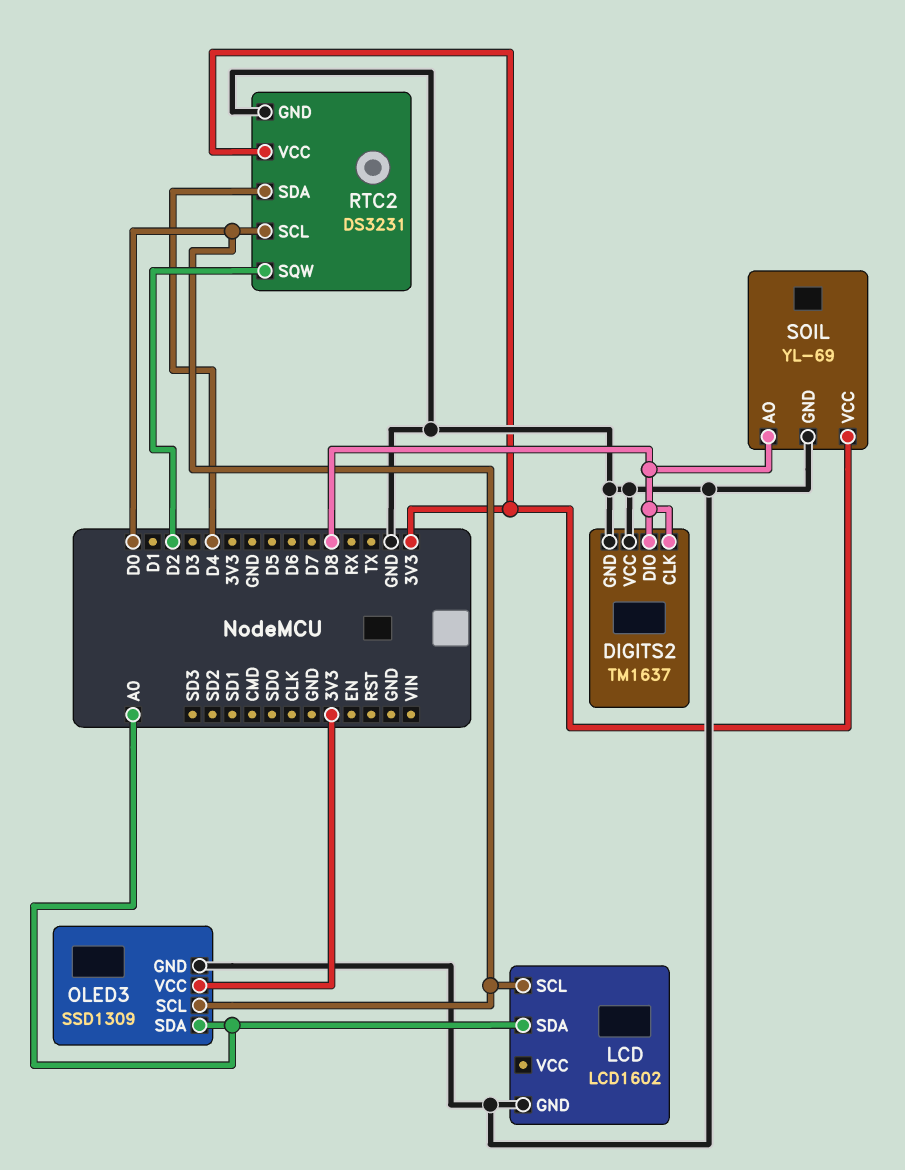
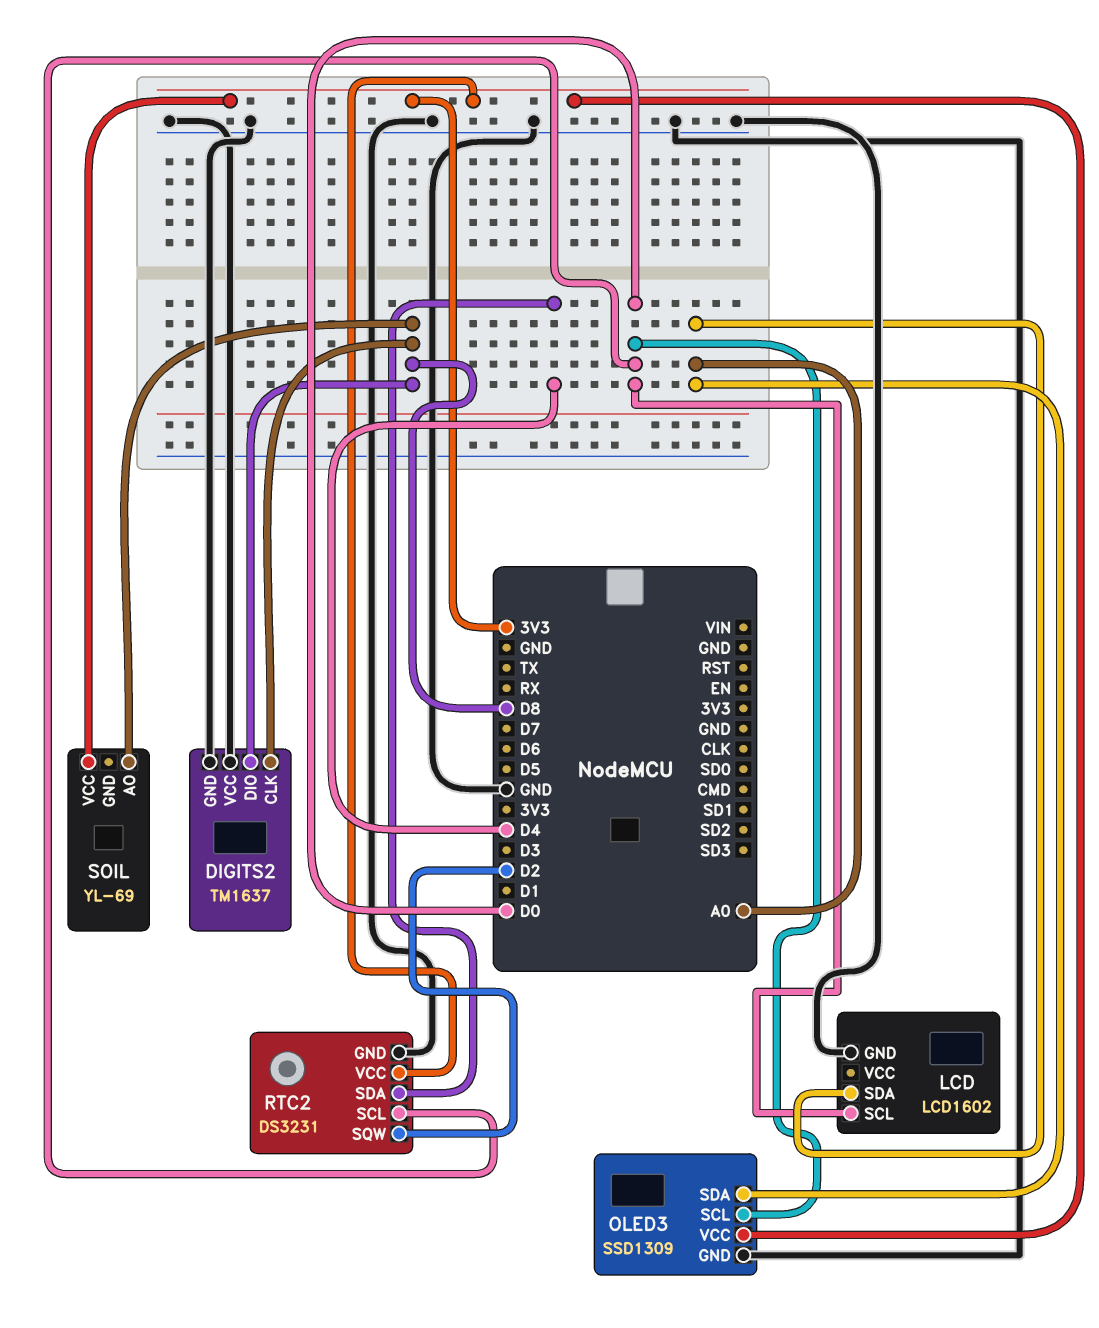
SOIL pin GND: GND -> none

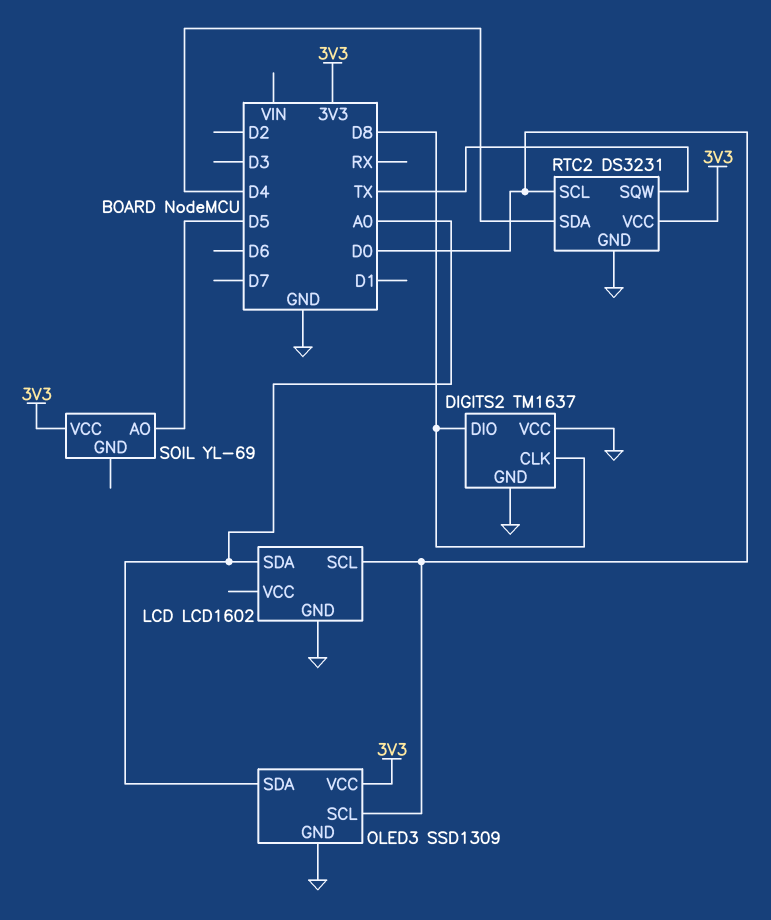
RTC2 pin SQW: D2 -> TX
SOIL pin AO: D8 -> D5

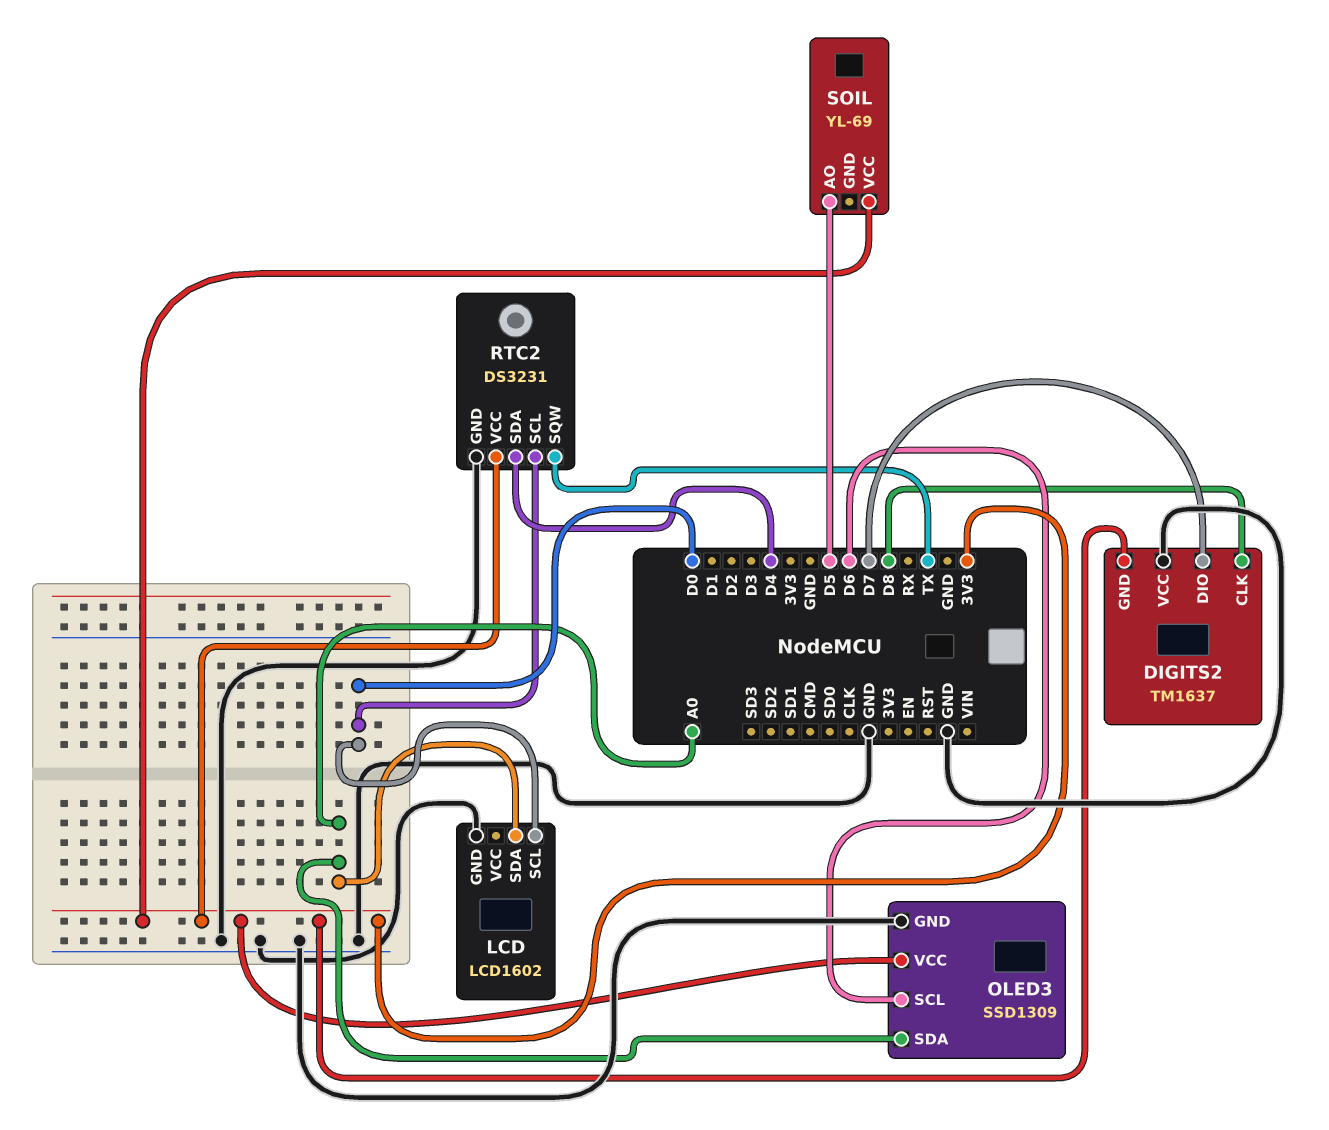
DIGITS2 pin DIO: D8 -> D7
DIGITS2 pin GND: GND -> 3V3
OLED3 pin SCL: D0 -> D6

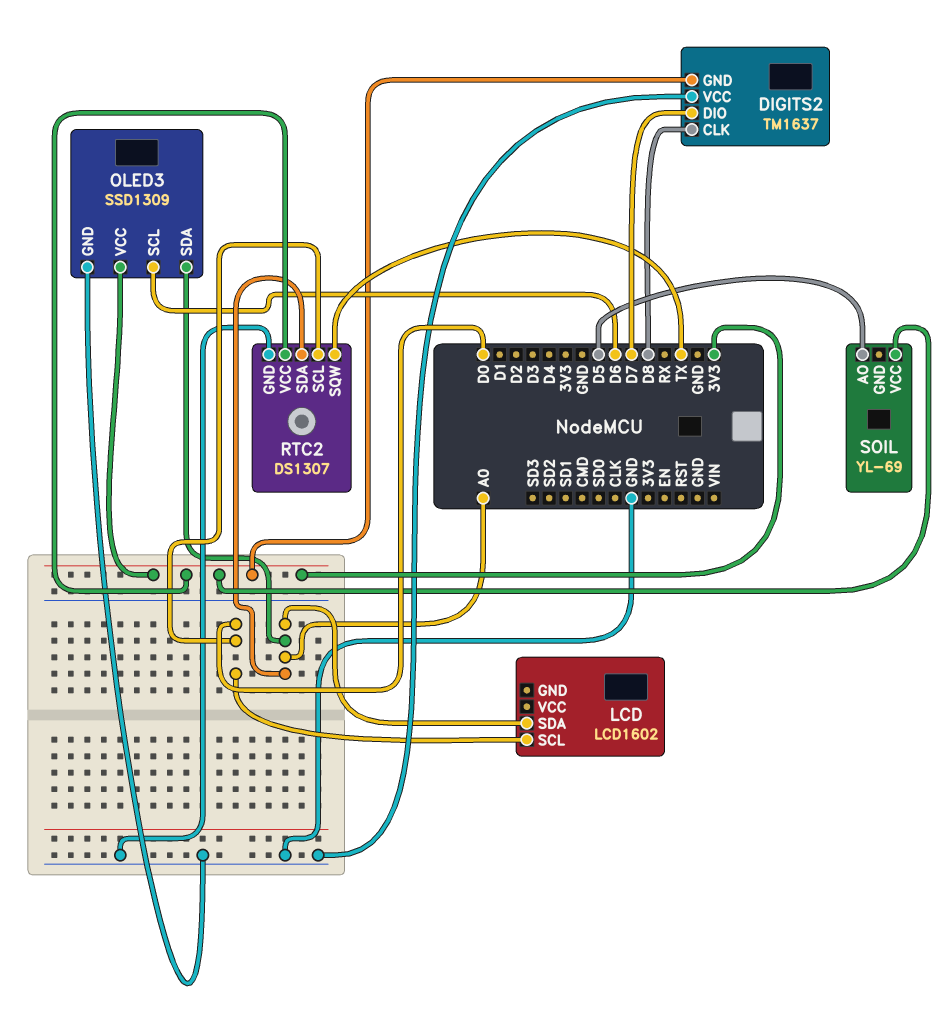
LCD pin GND: GND -> none
RTC2: DS3231 -> DS1307
RTC2 pin SDA: D4 -> A0

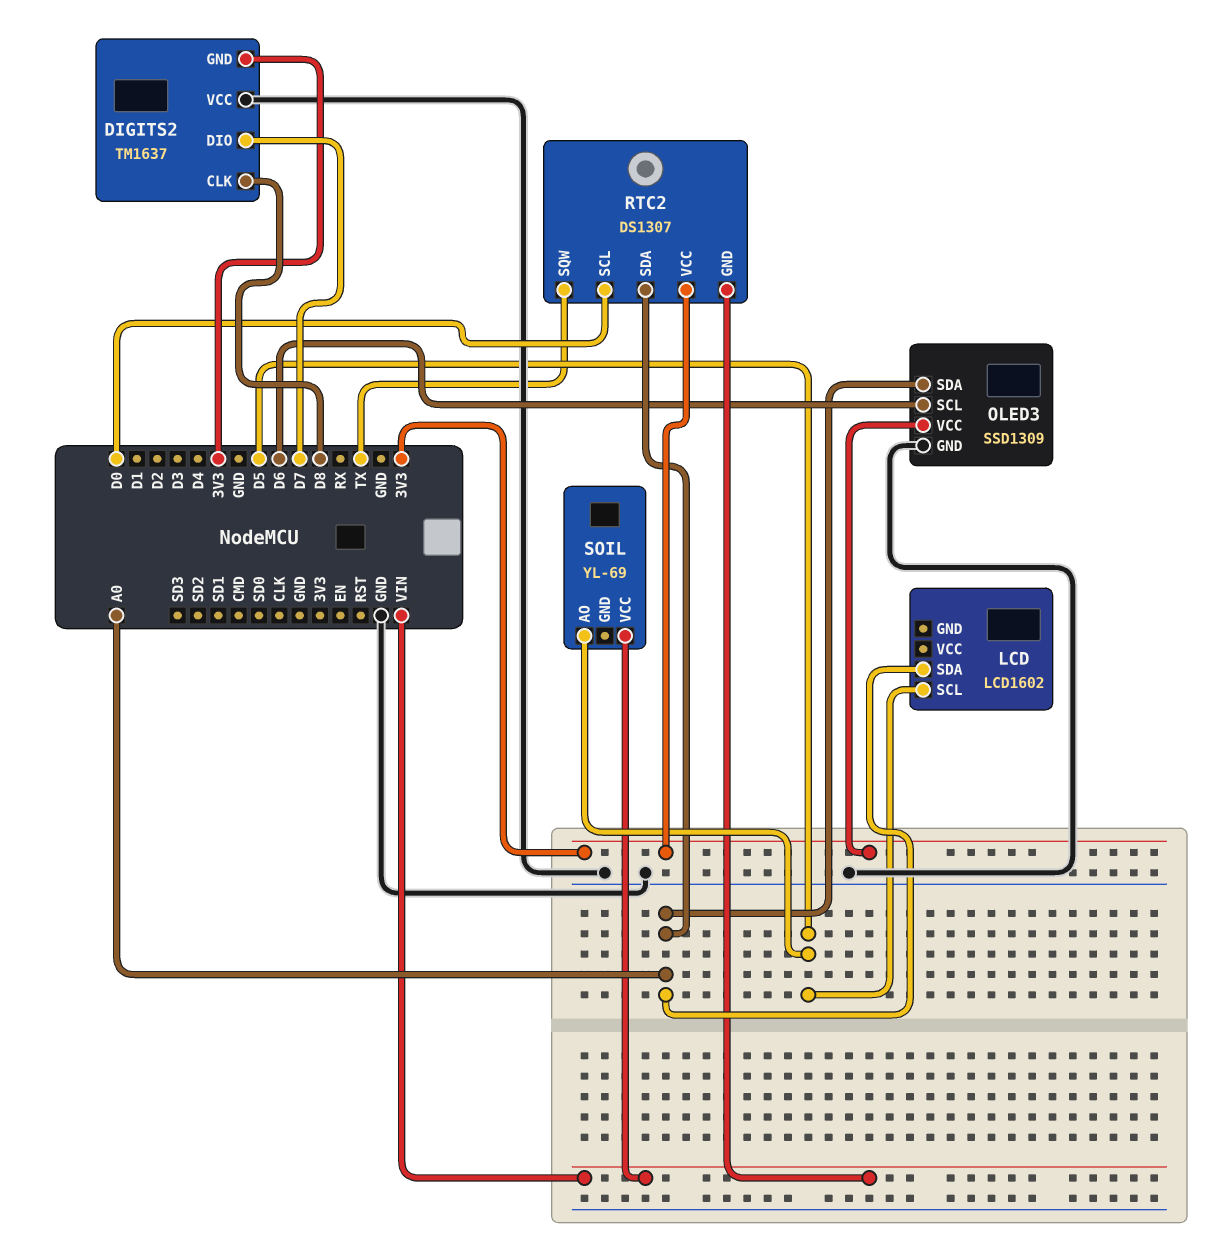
LCD pin SCL: D0 -> D5
RTC2 pin GND: GND -> VIN
SOIL pin VCC: 3V3 -> VIN

